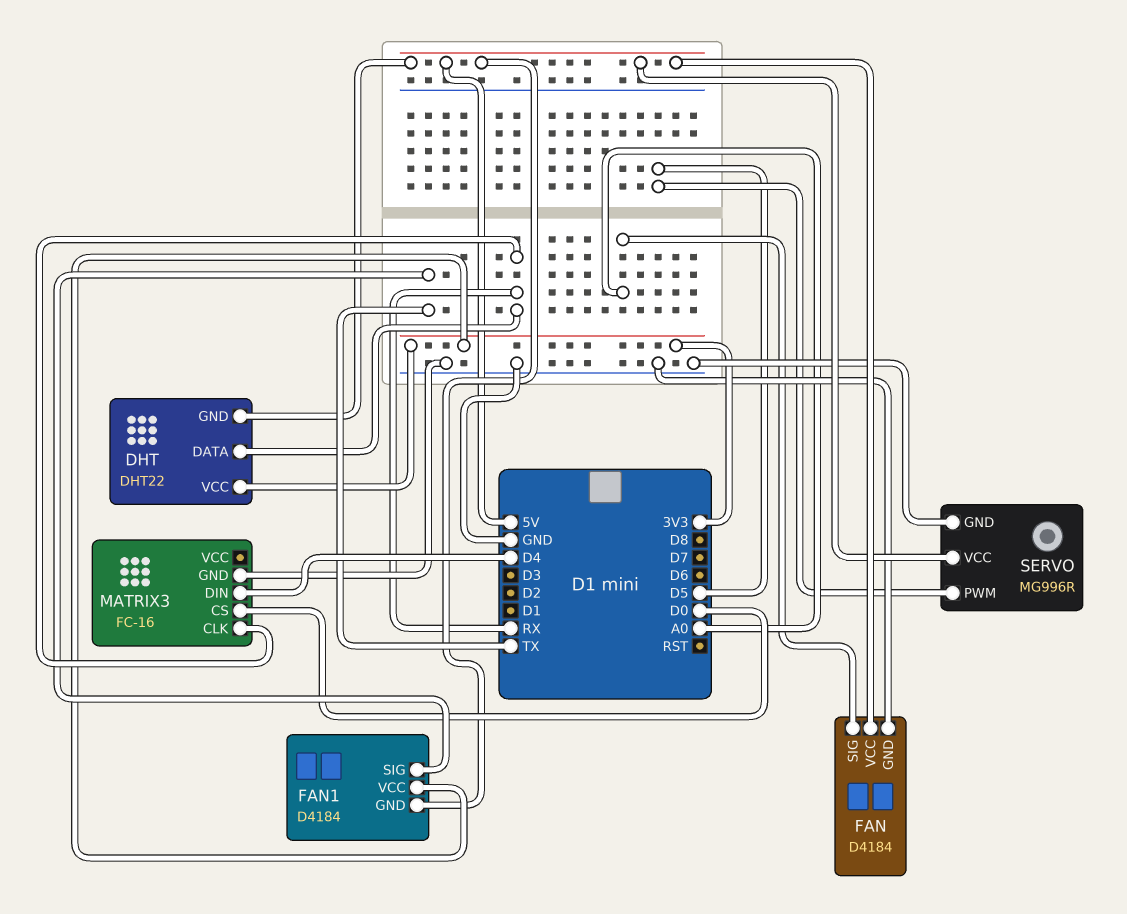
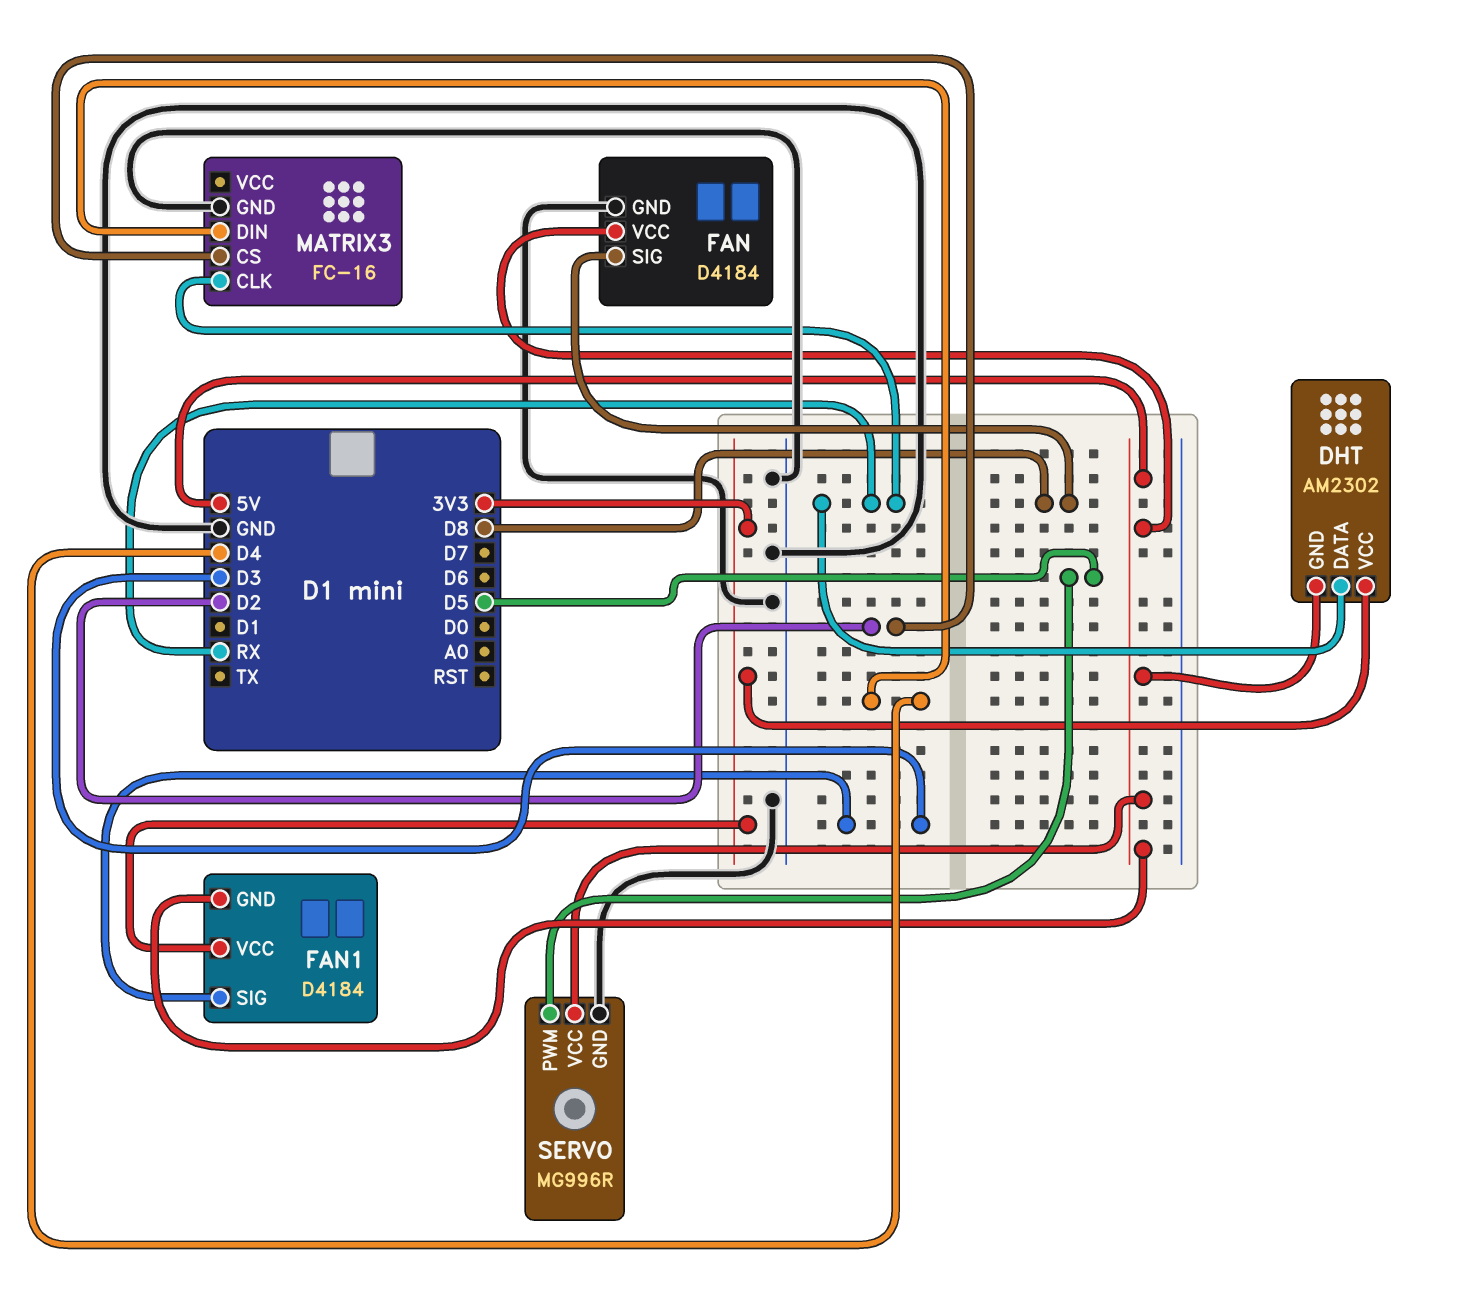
DHT: DHT22 -> AM2302
FAN pin SIG: A0 -> D8
FAN1 pin SIG: TX -> D3
MATRIX3 pin CS: D0 -> D2

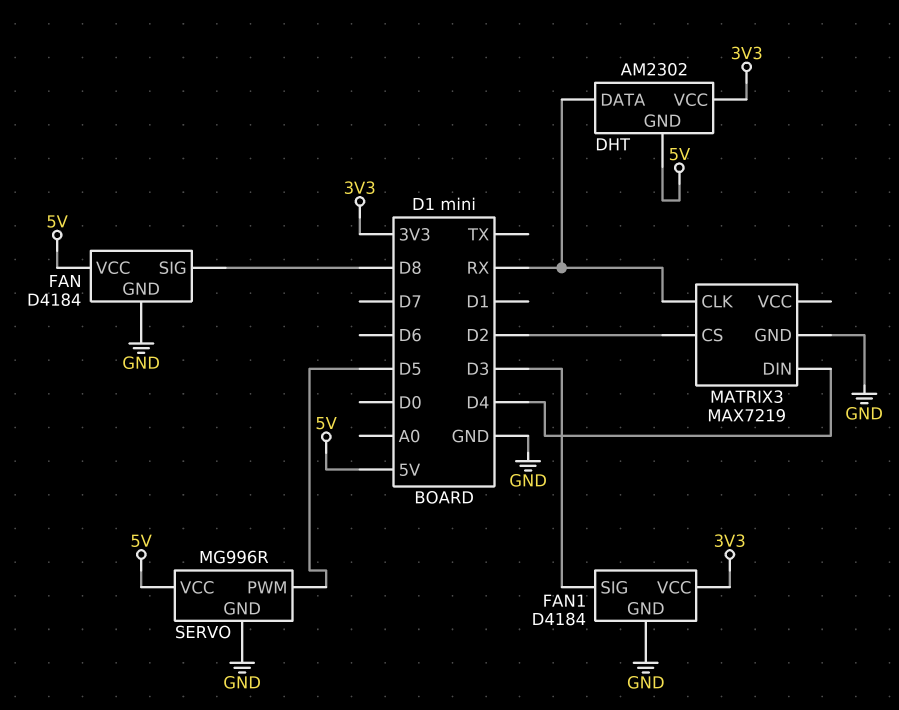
FAN1 pin GND: 5V -> GND
MATRIX3: FC-16 -> MAX7219

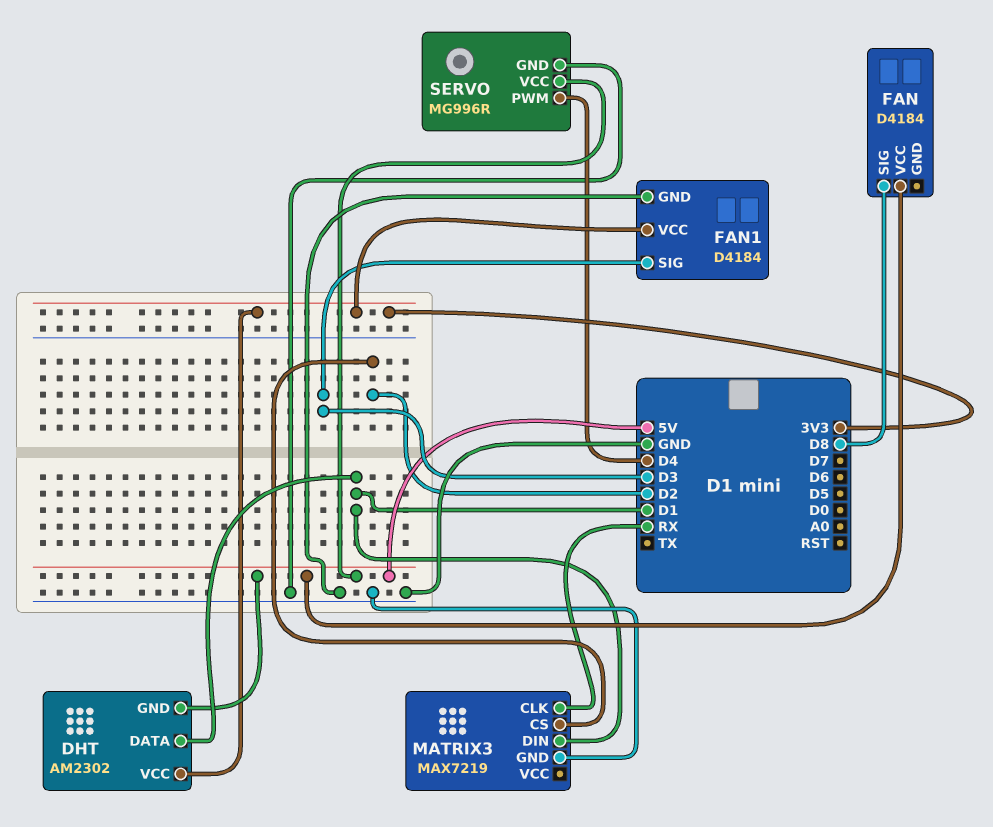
DHT pin DATA: RX -> D1
FAN pin GND: GND -> none
MATRIX3 pin DIN: D4 -> D1
SERVO pin PWM: D5 -> D4

